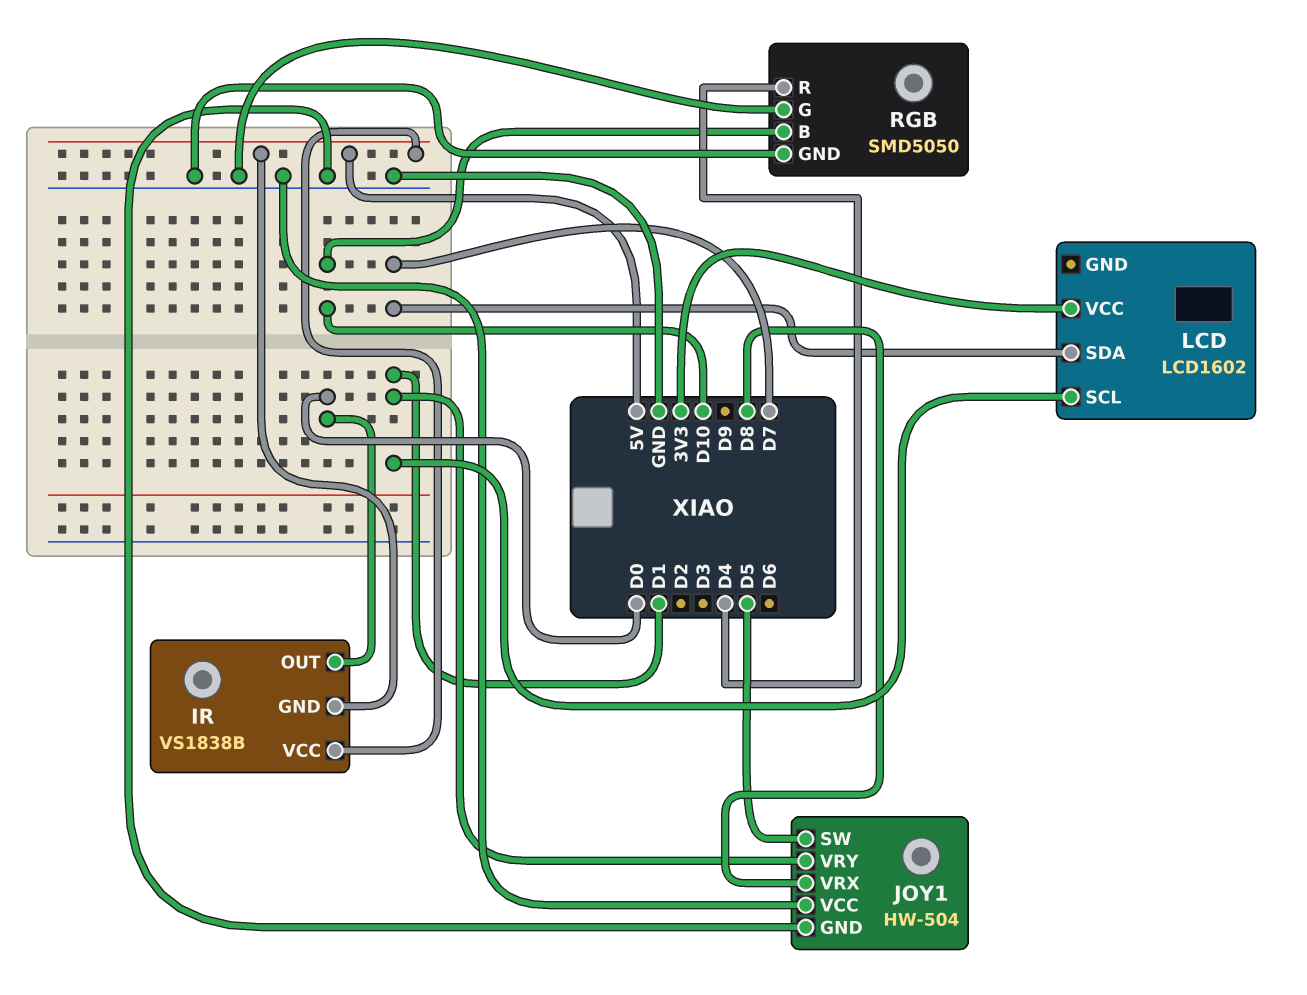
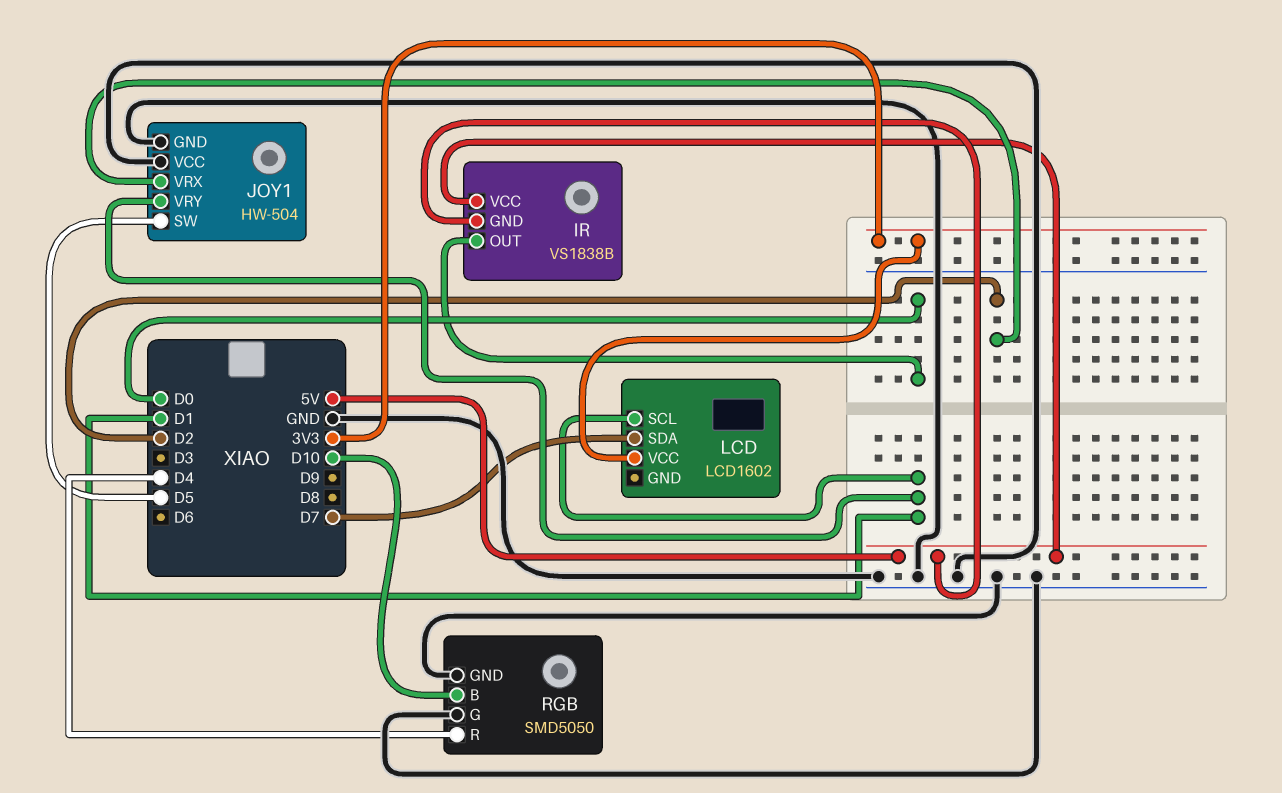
JOY1 pin VRX: D8 -> D2

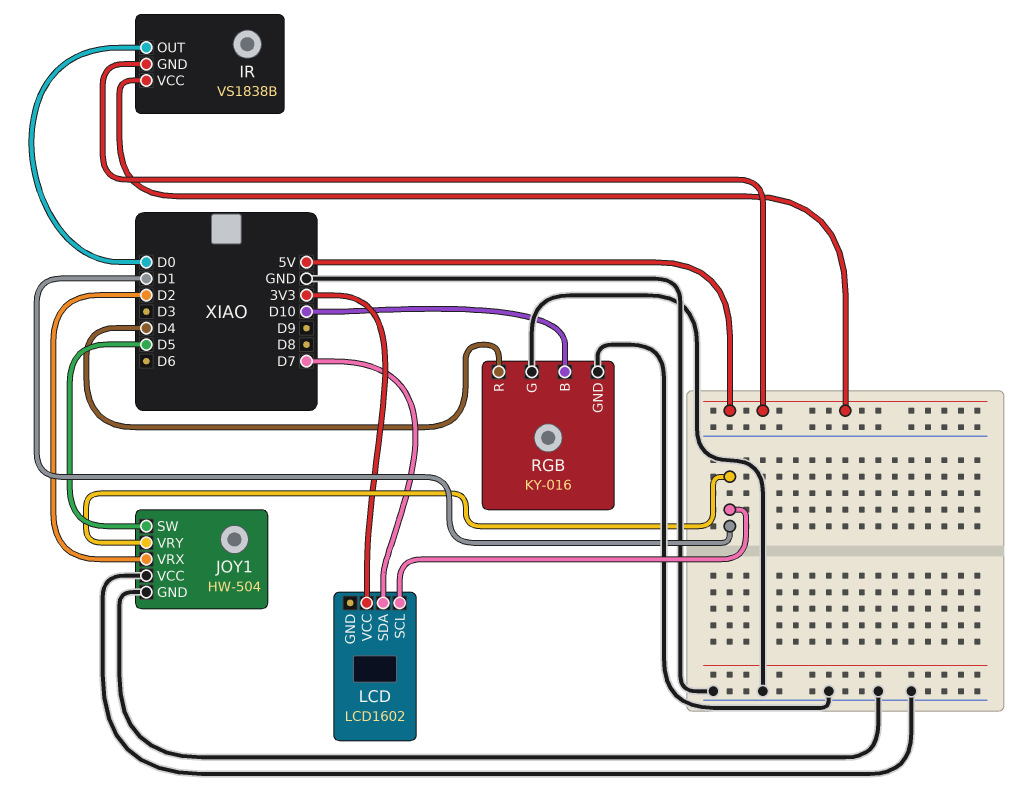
RGB: SMD5050 -> KY-016

